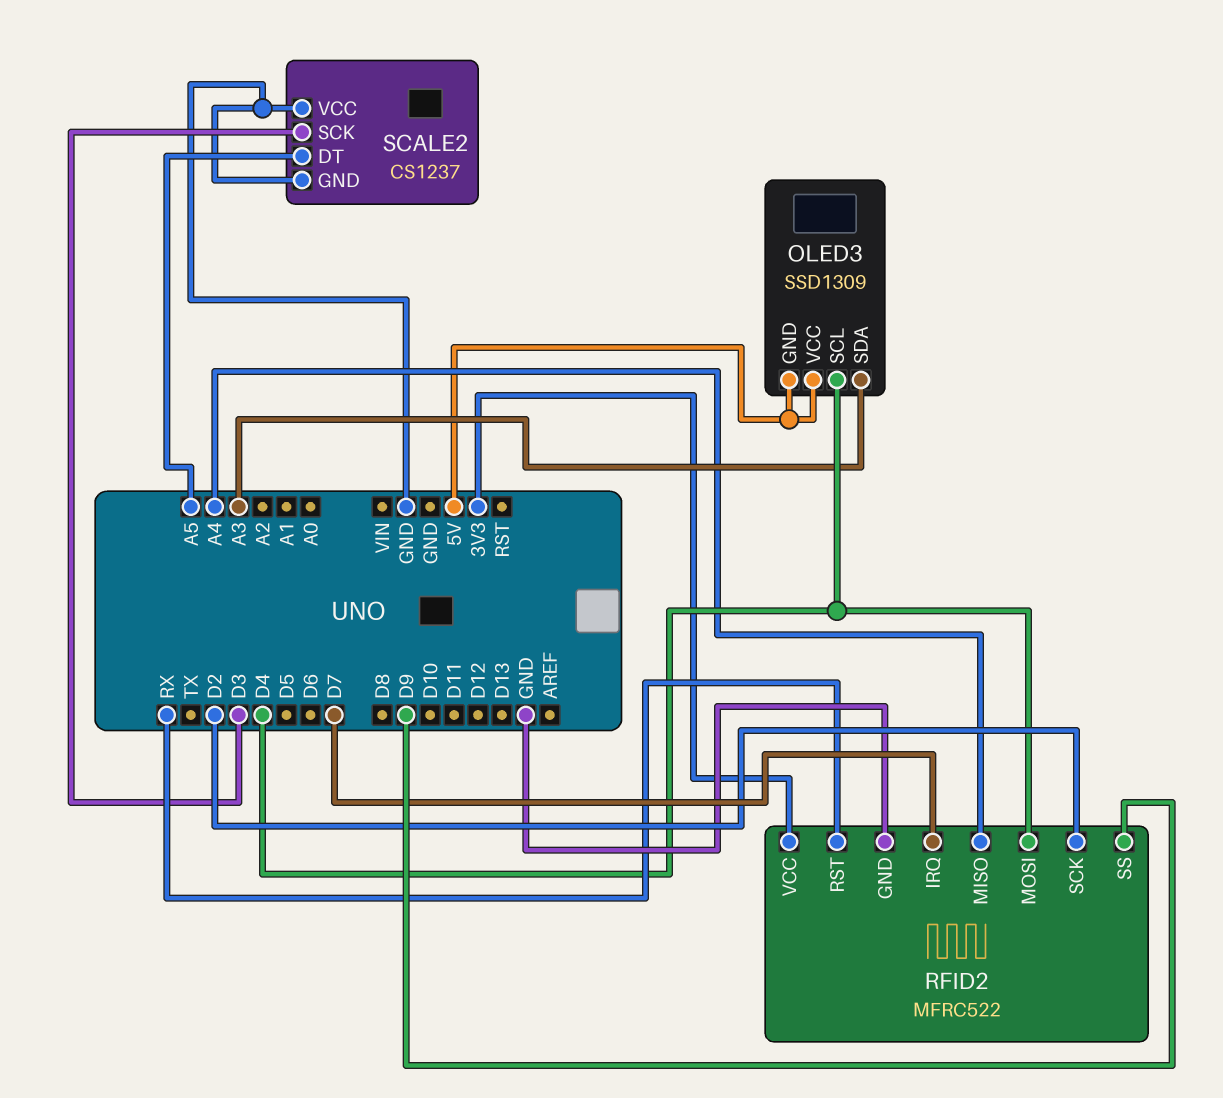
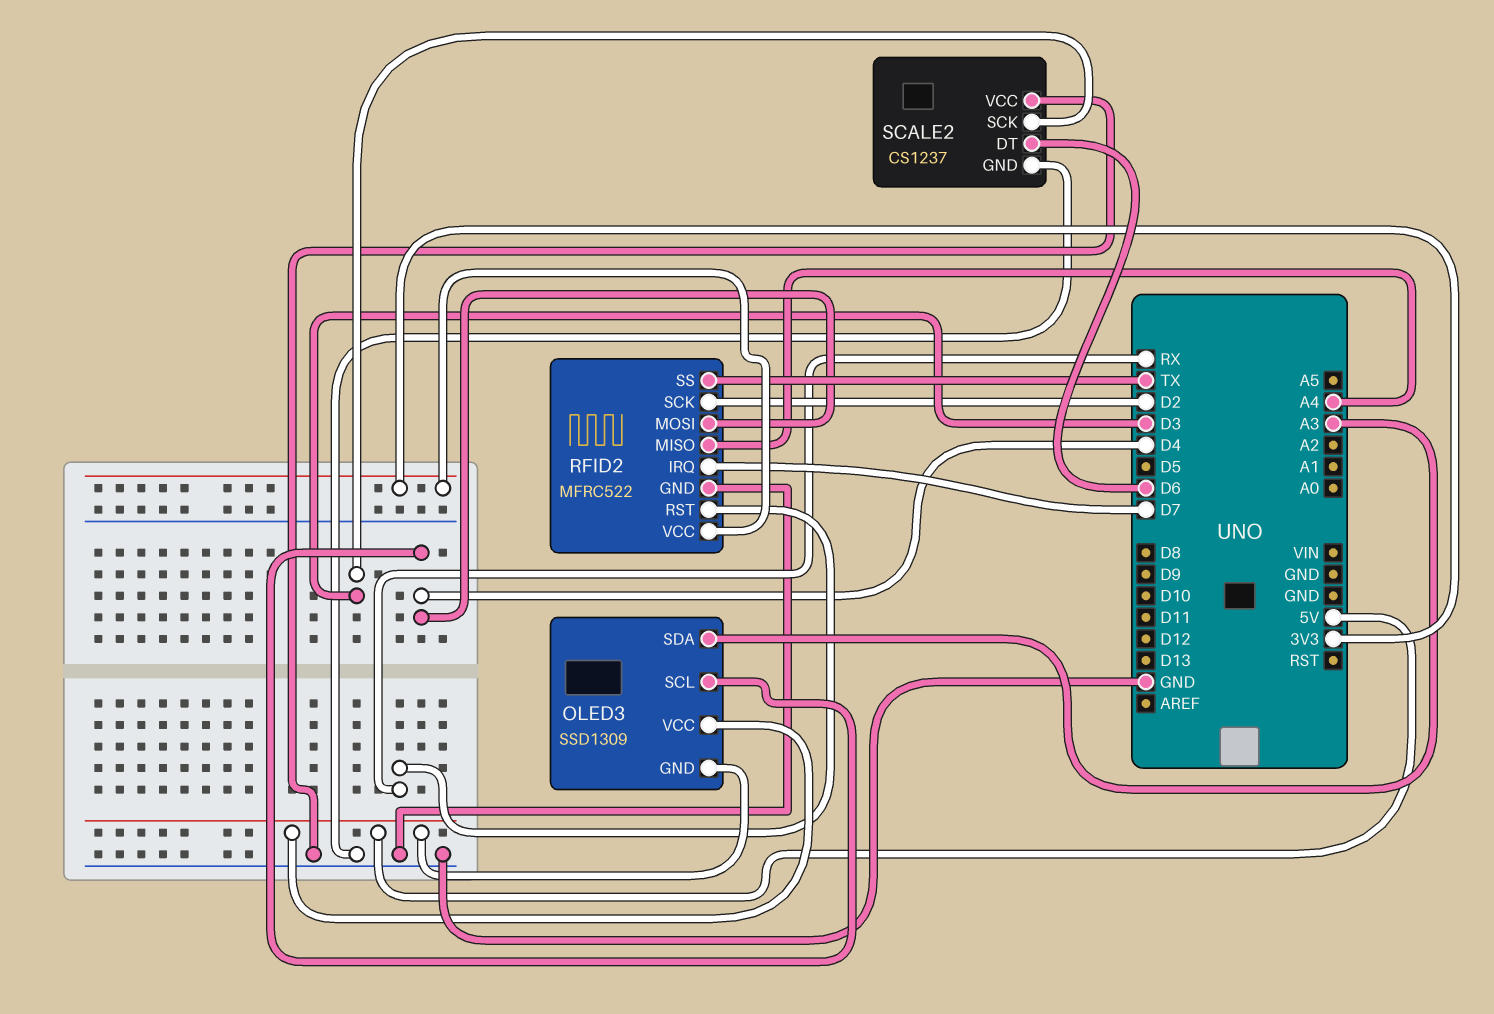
RFID2 pin SS: D9 -> TX
SCALE2 pin DT: A5 -> D6

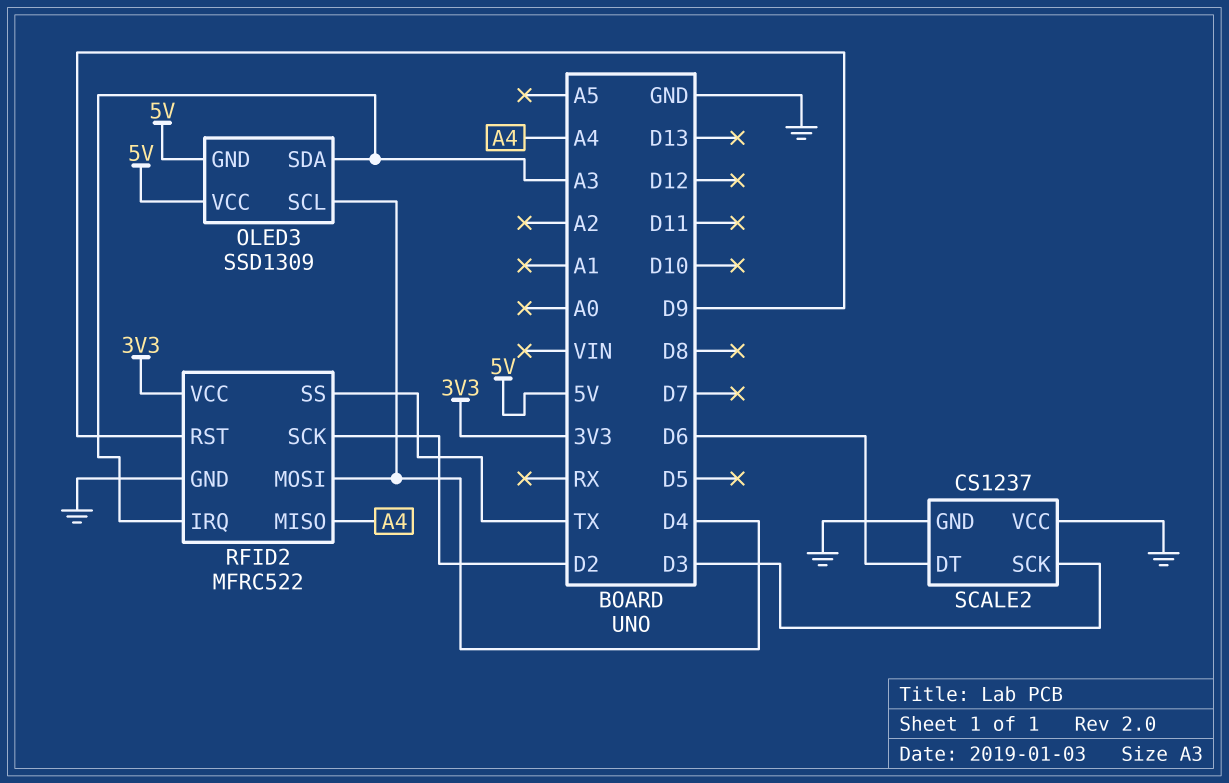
RFID2 pin IRQ: D7 -> A3
RFID2 pin RST: RX -> D9

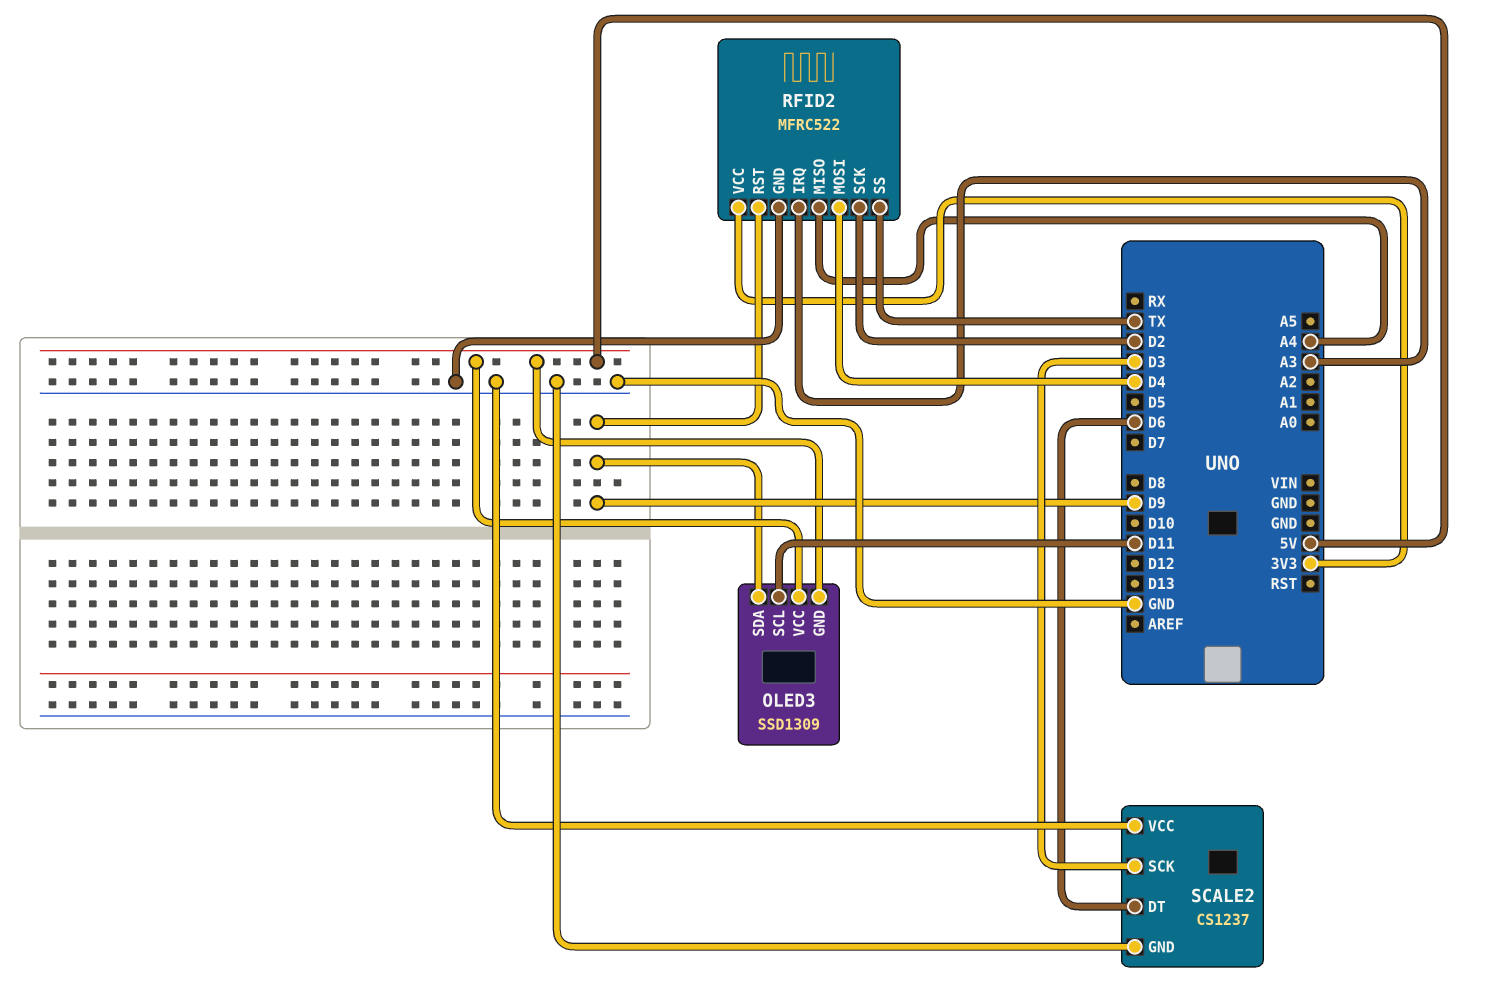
OLED3 pin SCL: D4 -> D11
OLED3 pin SDA: A3 -> D9

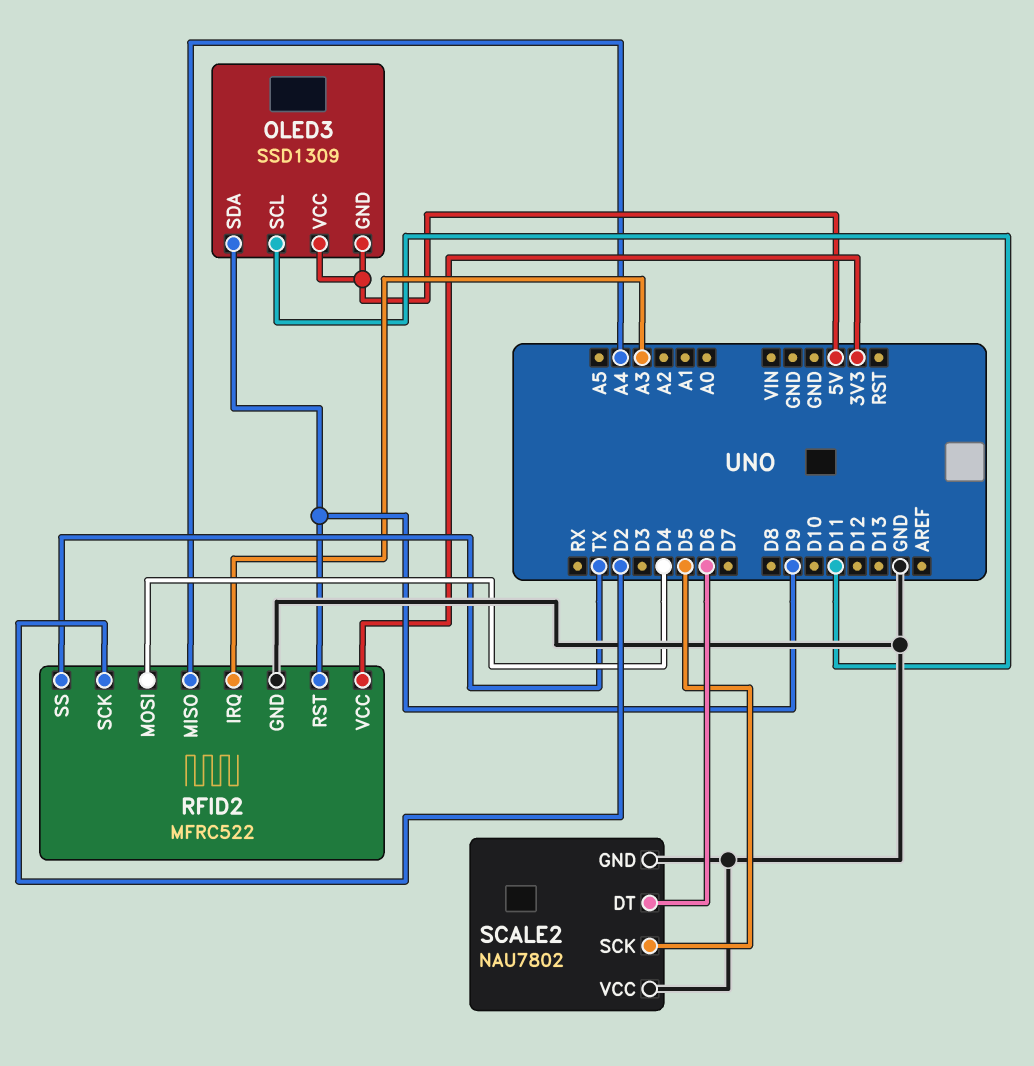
SCALE2: CS1237 -> NAU7802
SCALE2 pin SCK: D3 -> D5

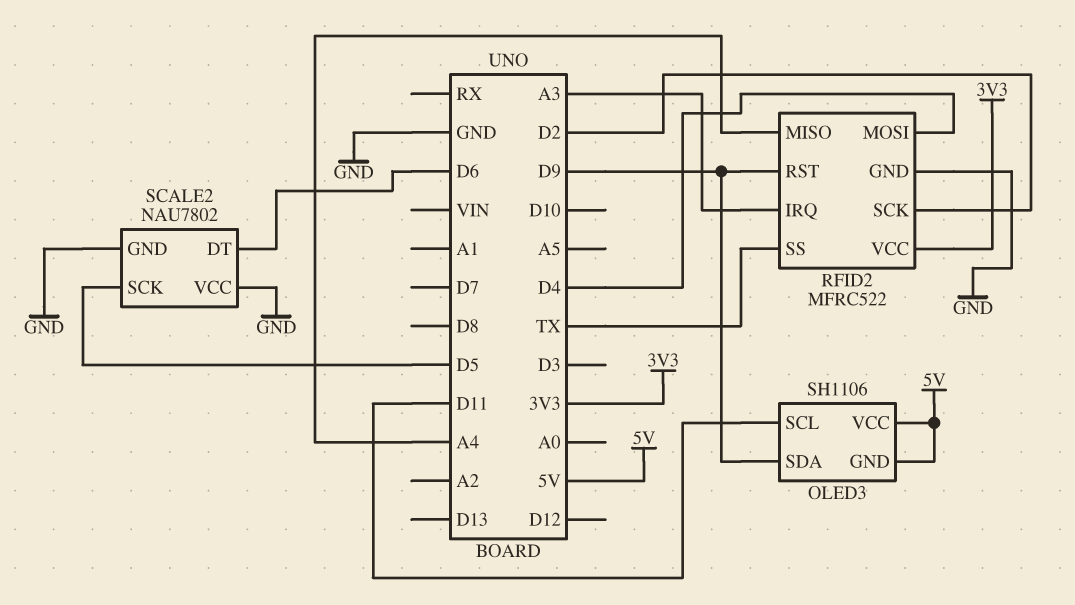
OLED3: SSD1309 -> SH1106

